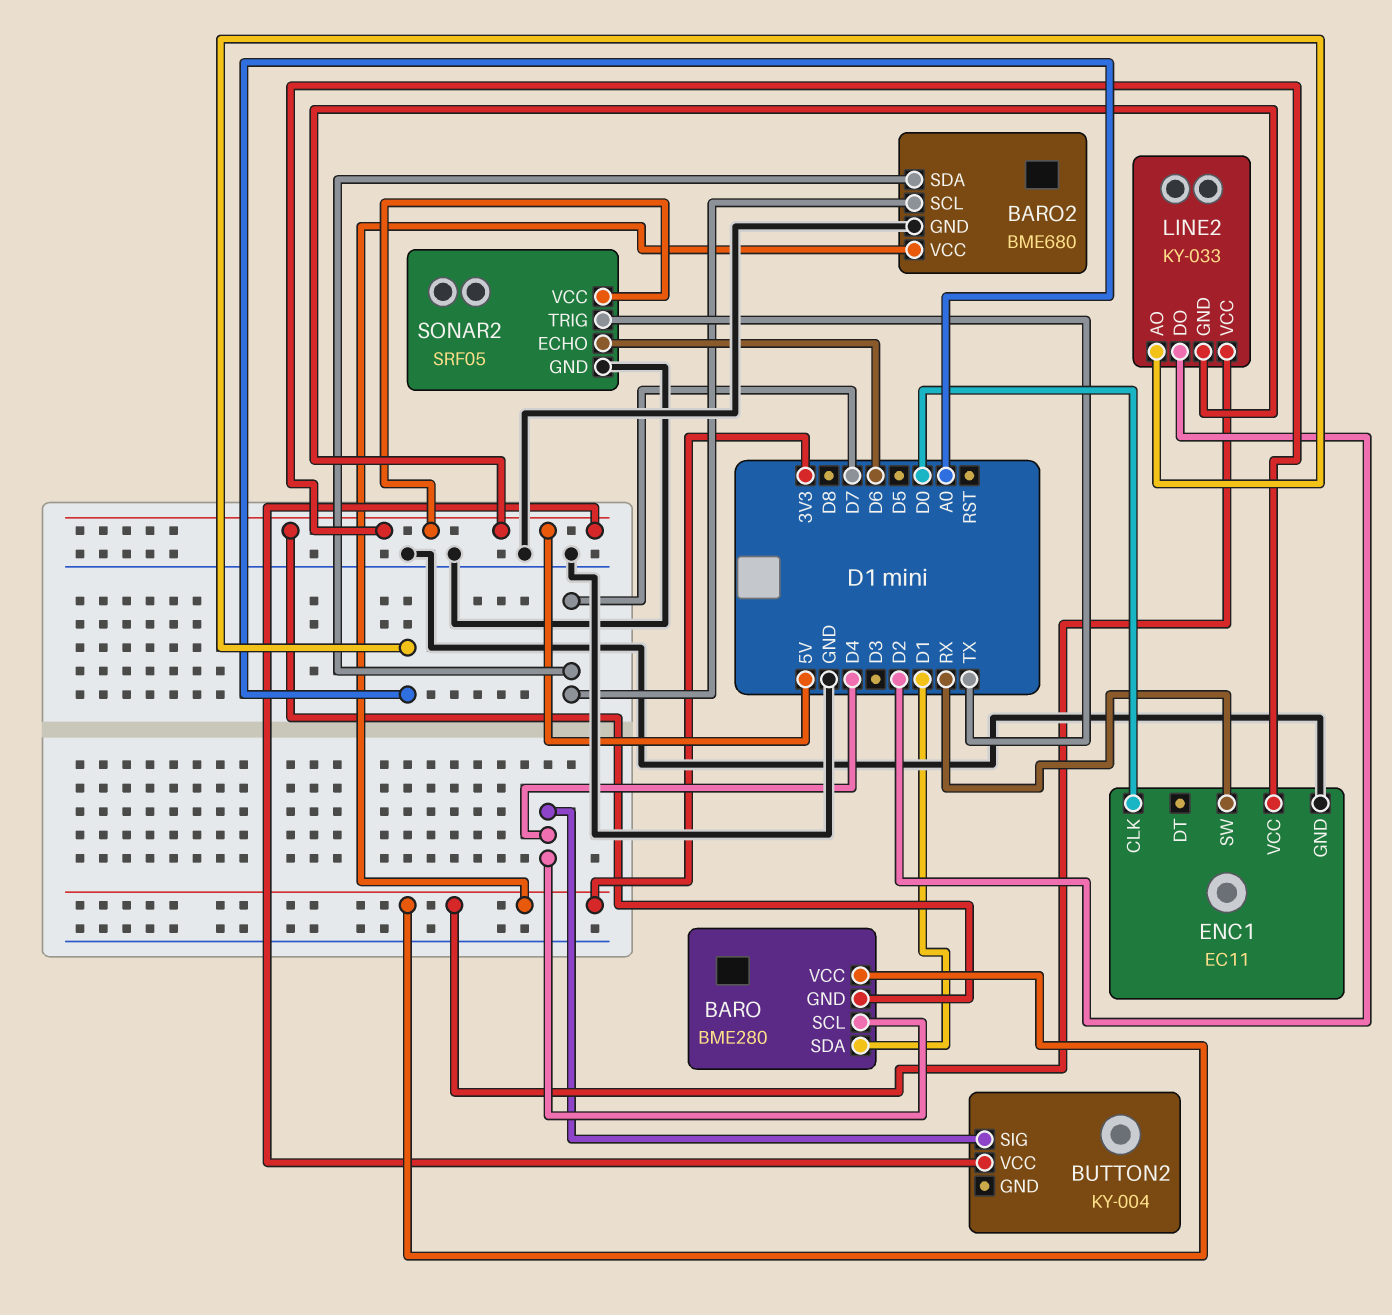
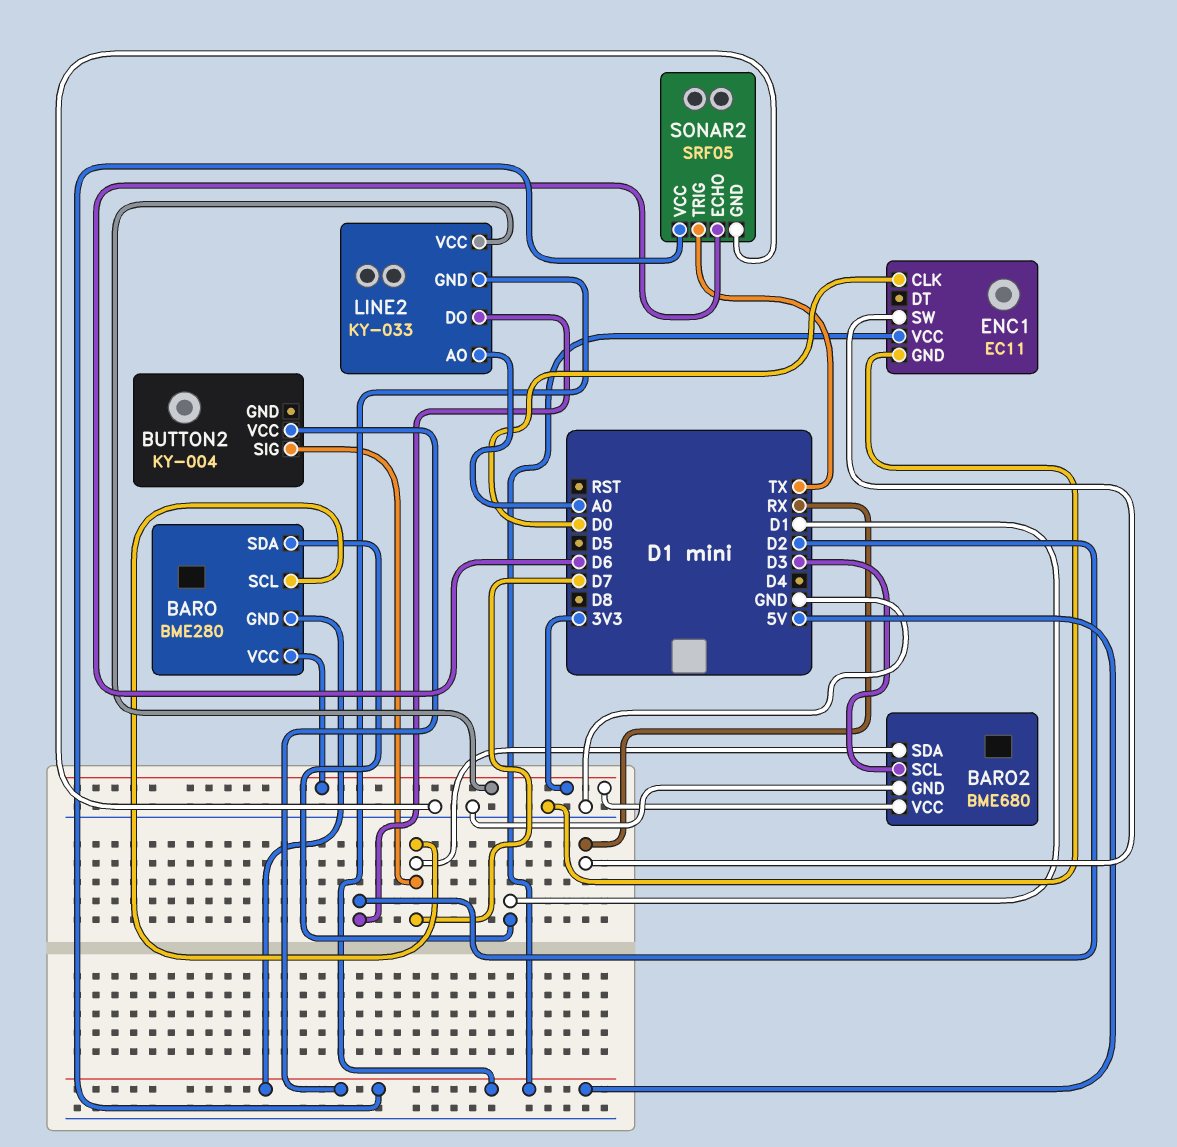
BARO pin SCL: D4 -> D7
BARO2 pin SCL: D7 -> D3
BUTTON2 pin SIG: D4 -> D7

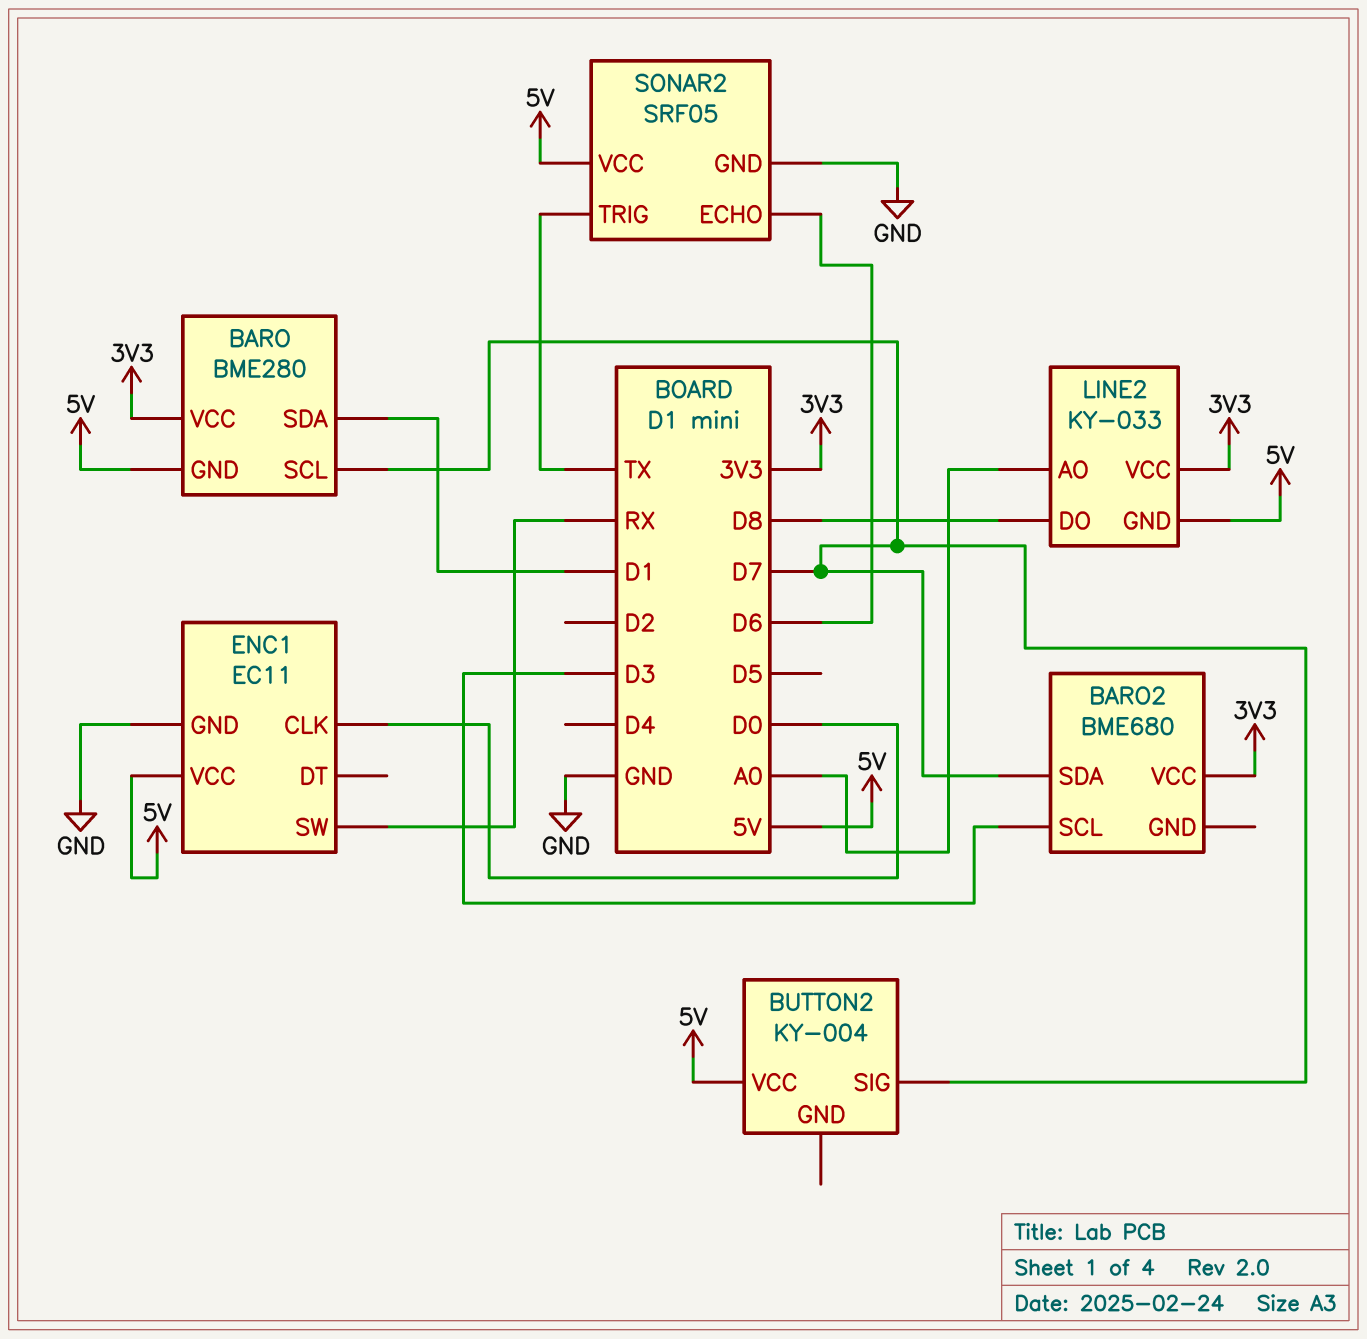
BARO2 pin GND: GND -> none
LINE2 pin DO: D2 -> D8

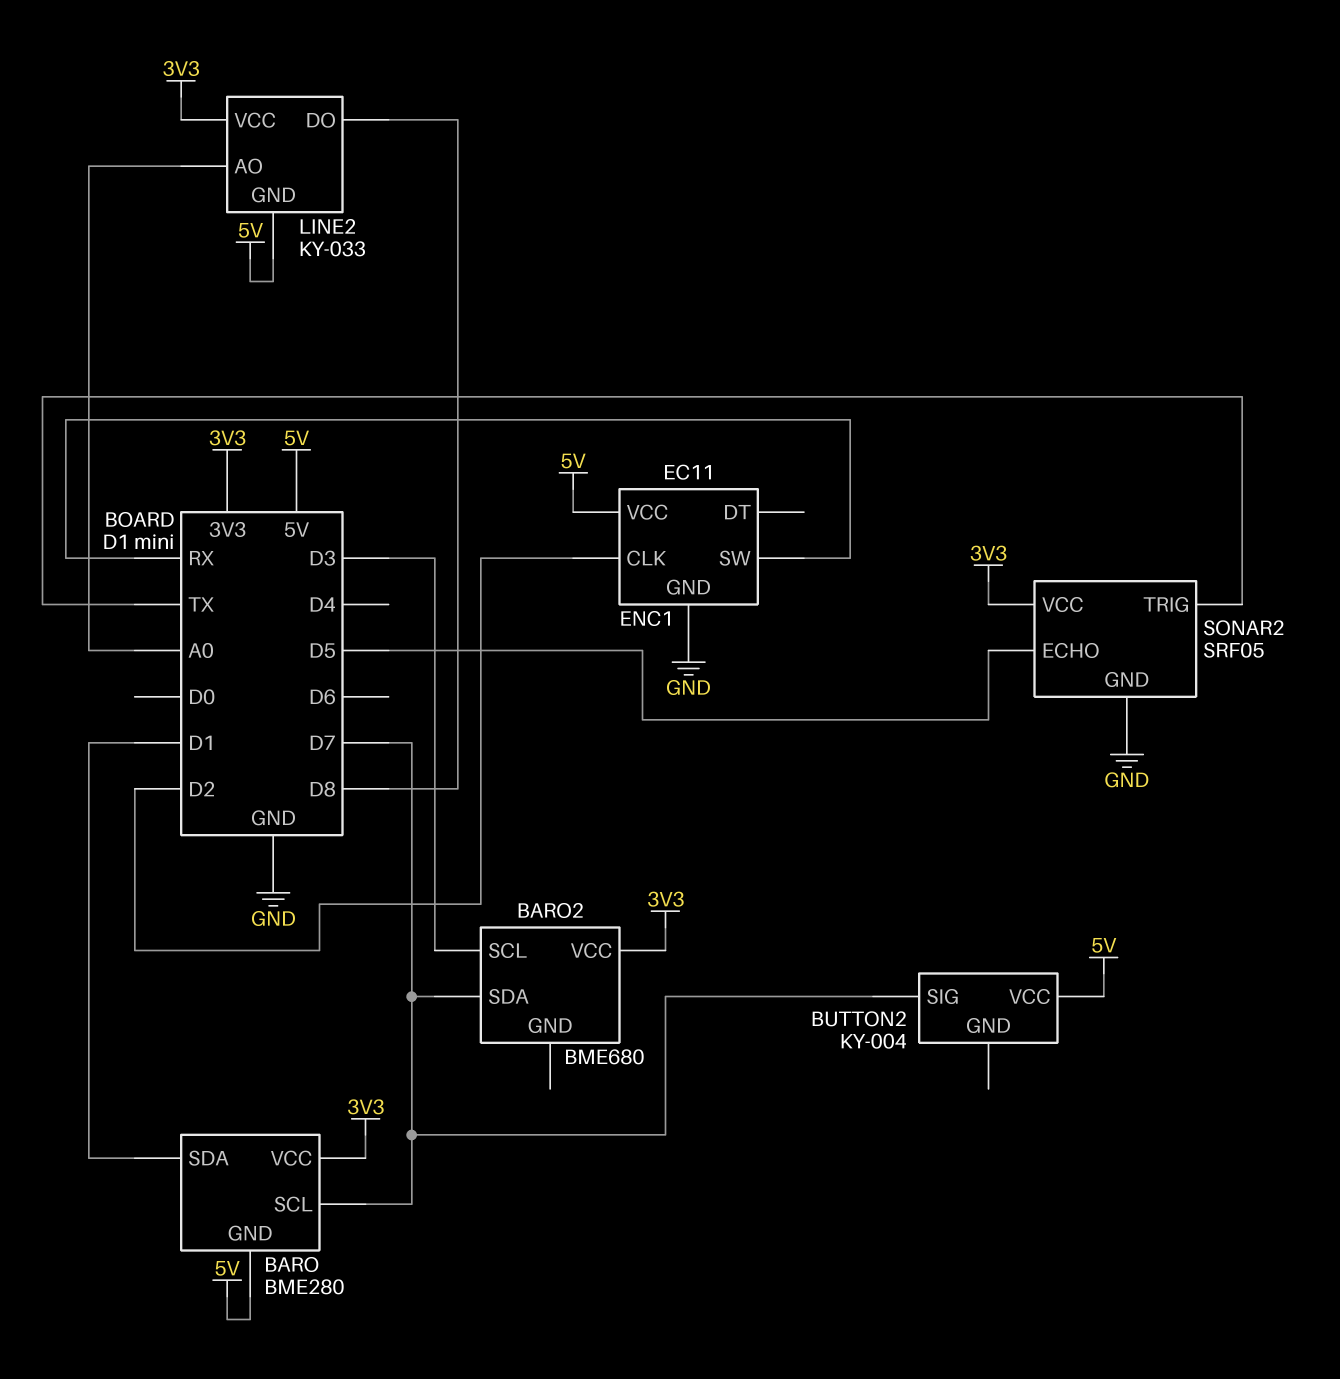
ENC1 pin CLK: D0 -> D2
SONAR2 pin ECHO: D6 -> D5
SONAR2 pin VCC: 5V -> 3V3

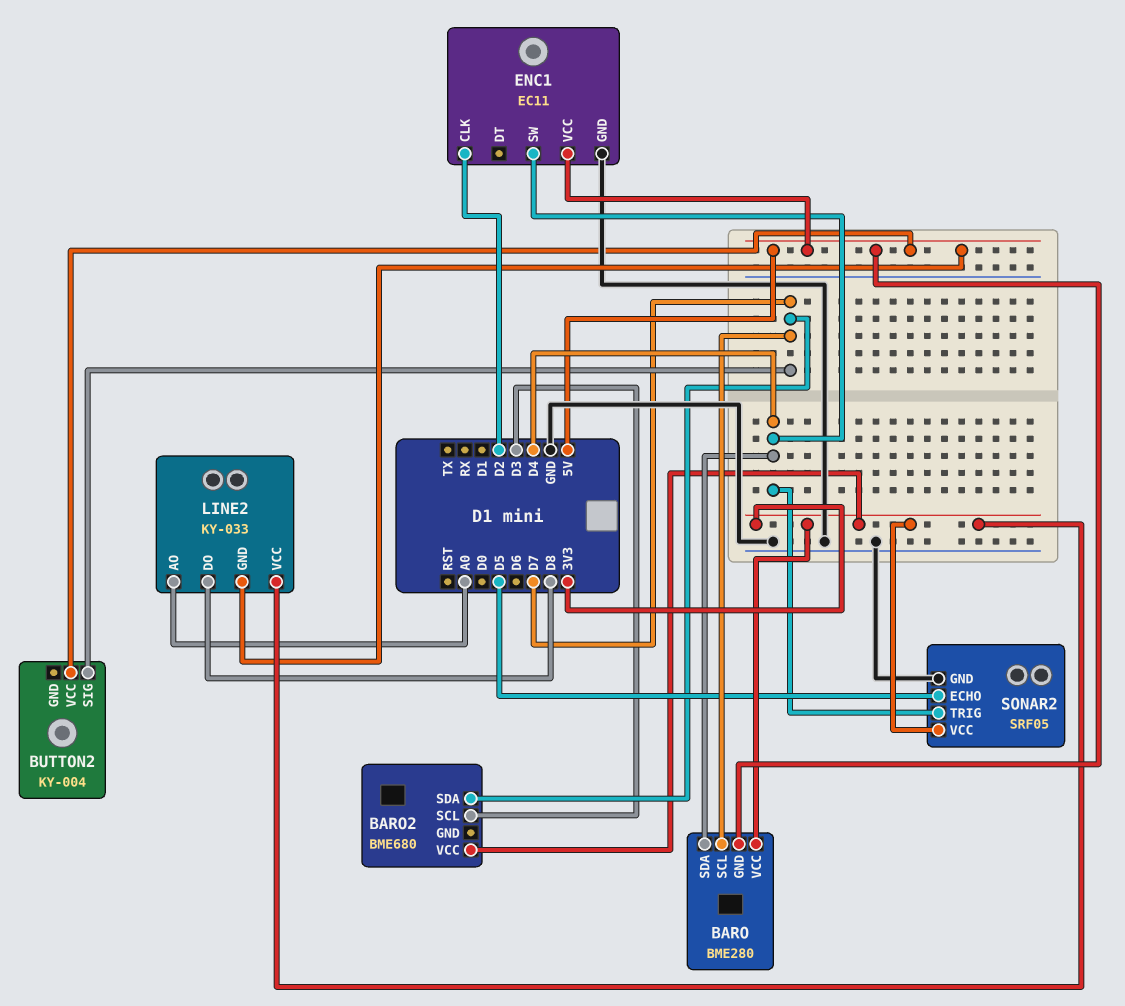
BARO pin SDA: D1 -> D4
ENC1 pin SW: RX -> D4
SONAR2 pin TRIG: TX -> D4

